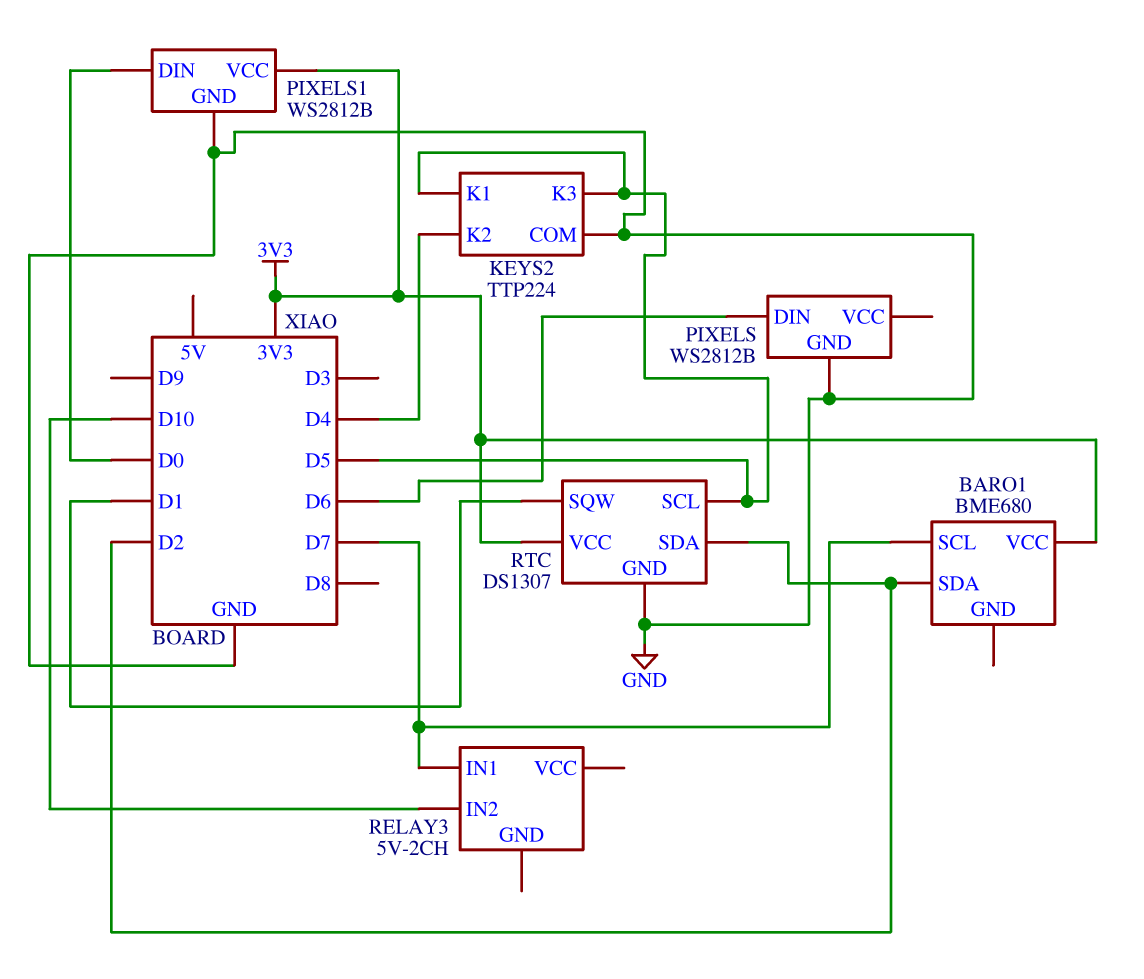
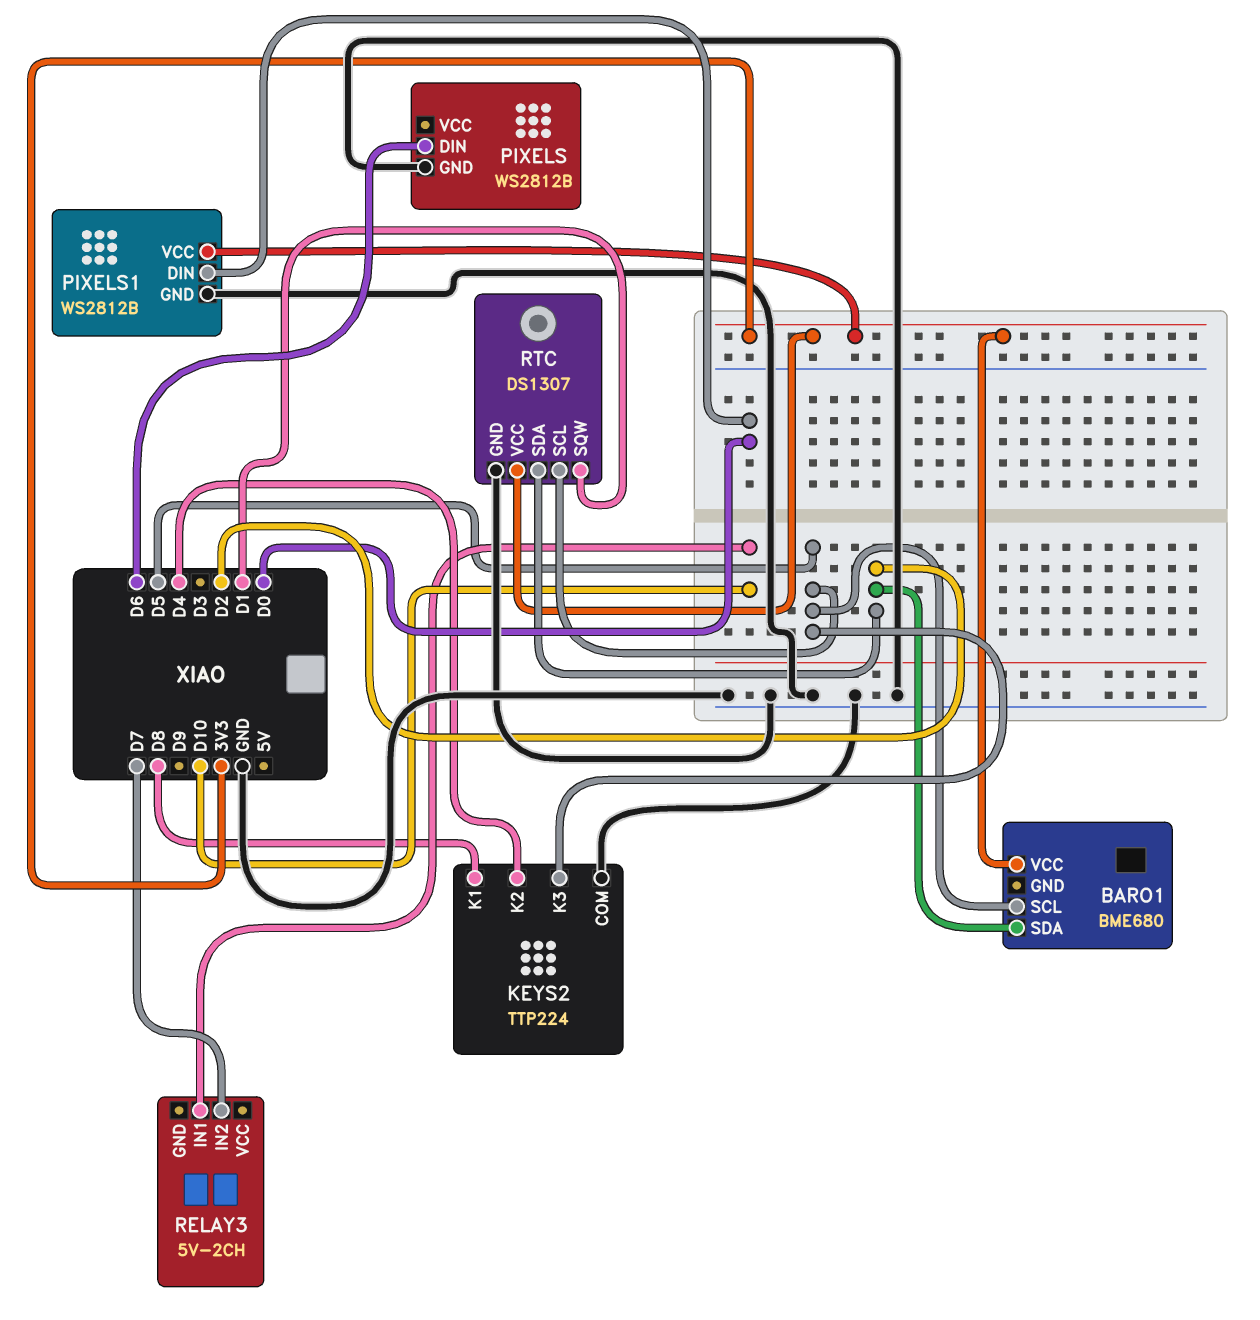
BARO1 pin SCL: D7 -> D5
KEYS2 pin K1: D5 -> D8
RELAY3 pin IN1: D7 -> D10
RELAY3 pin IN2: D10 -> D7

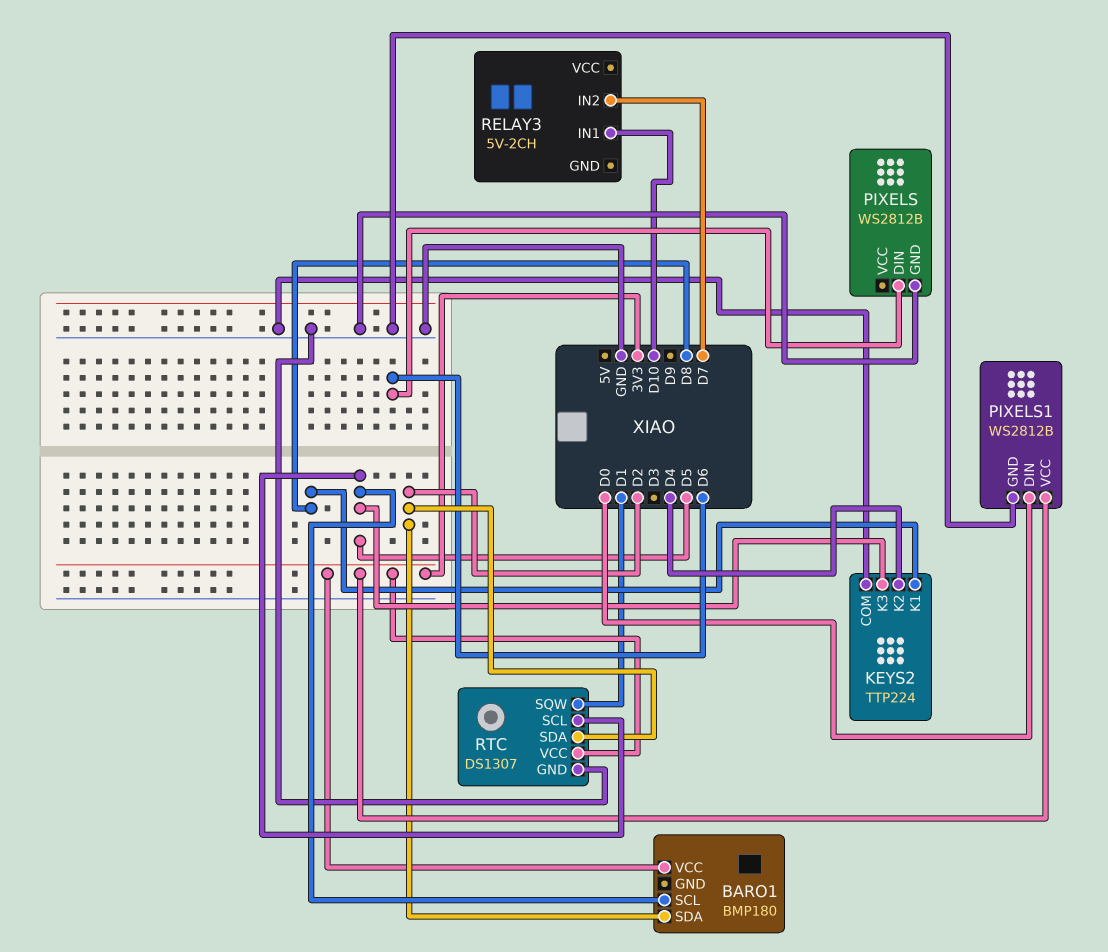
BARO1: BME680 -> BMP180

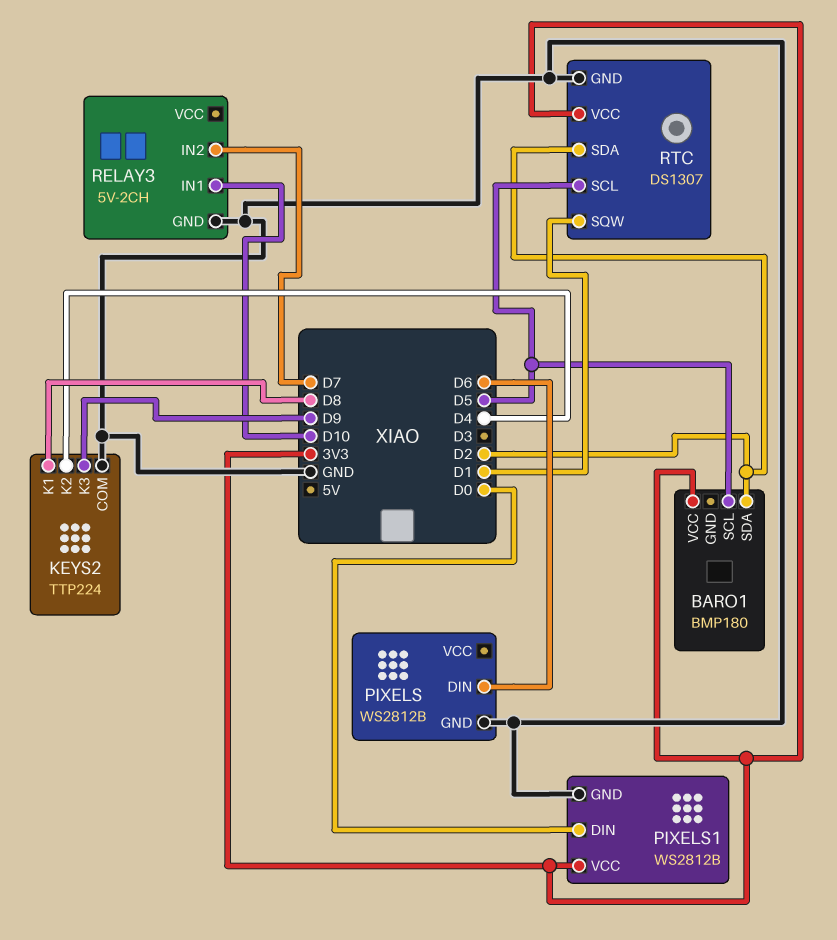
KEYS2 pin K3: D5 -> D9
RELAY3 pin GND: none -> GND

